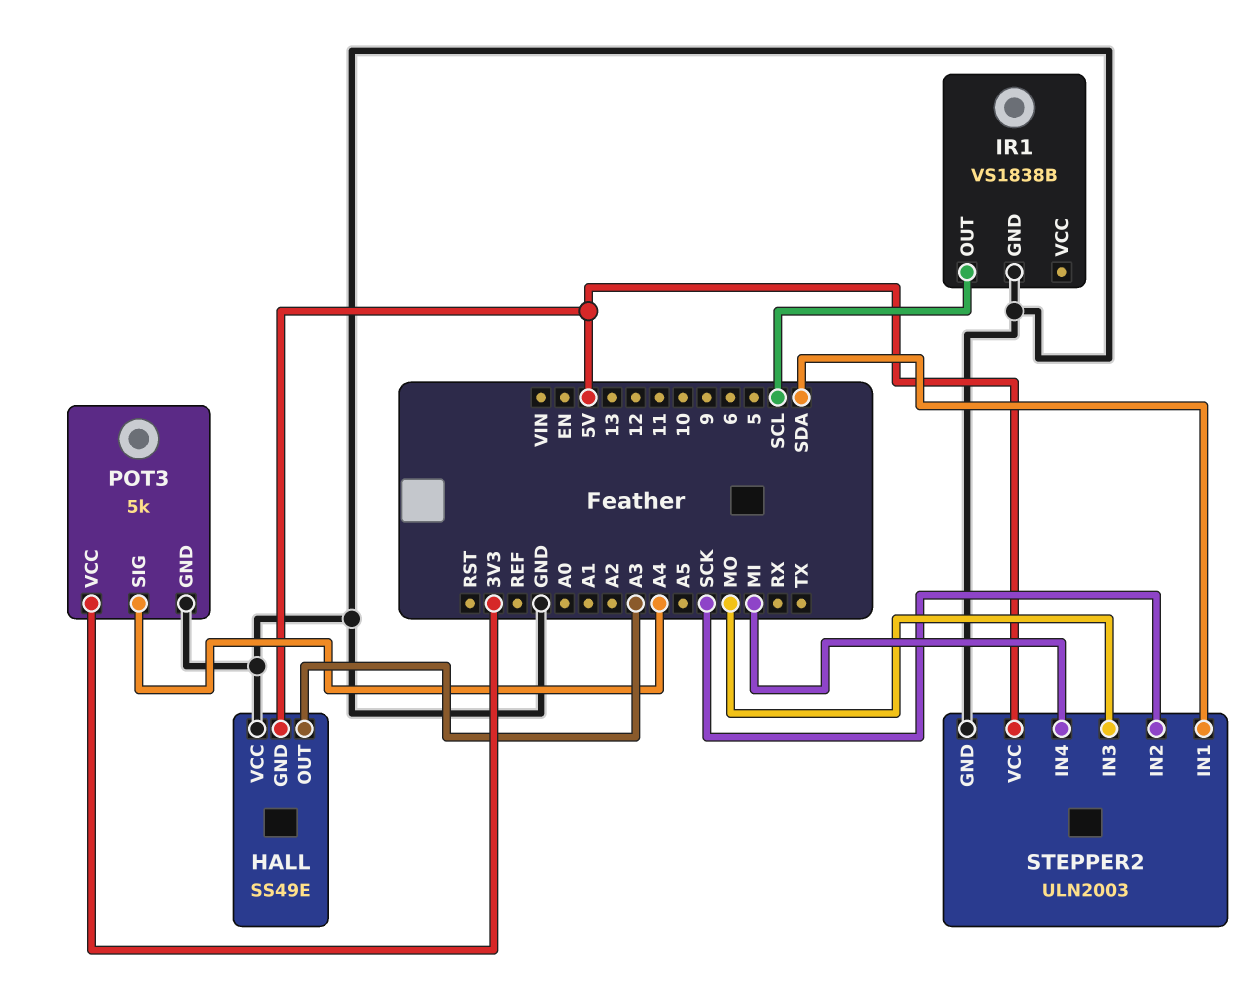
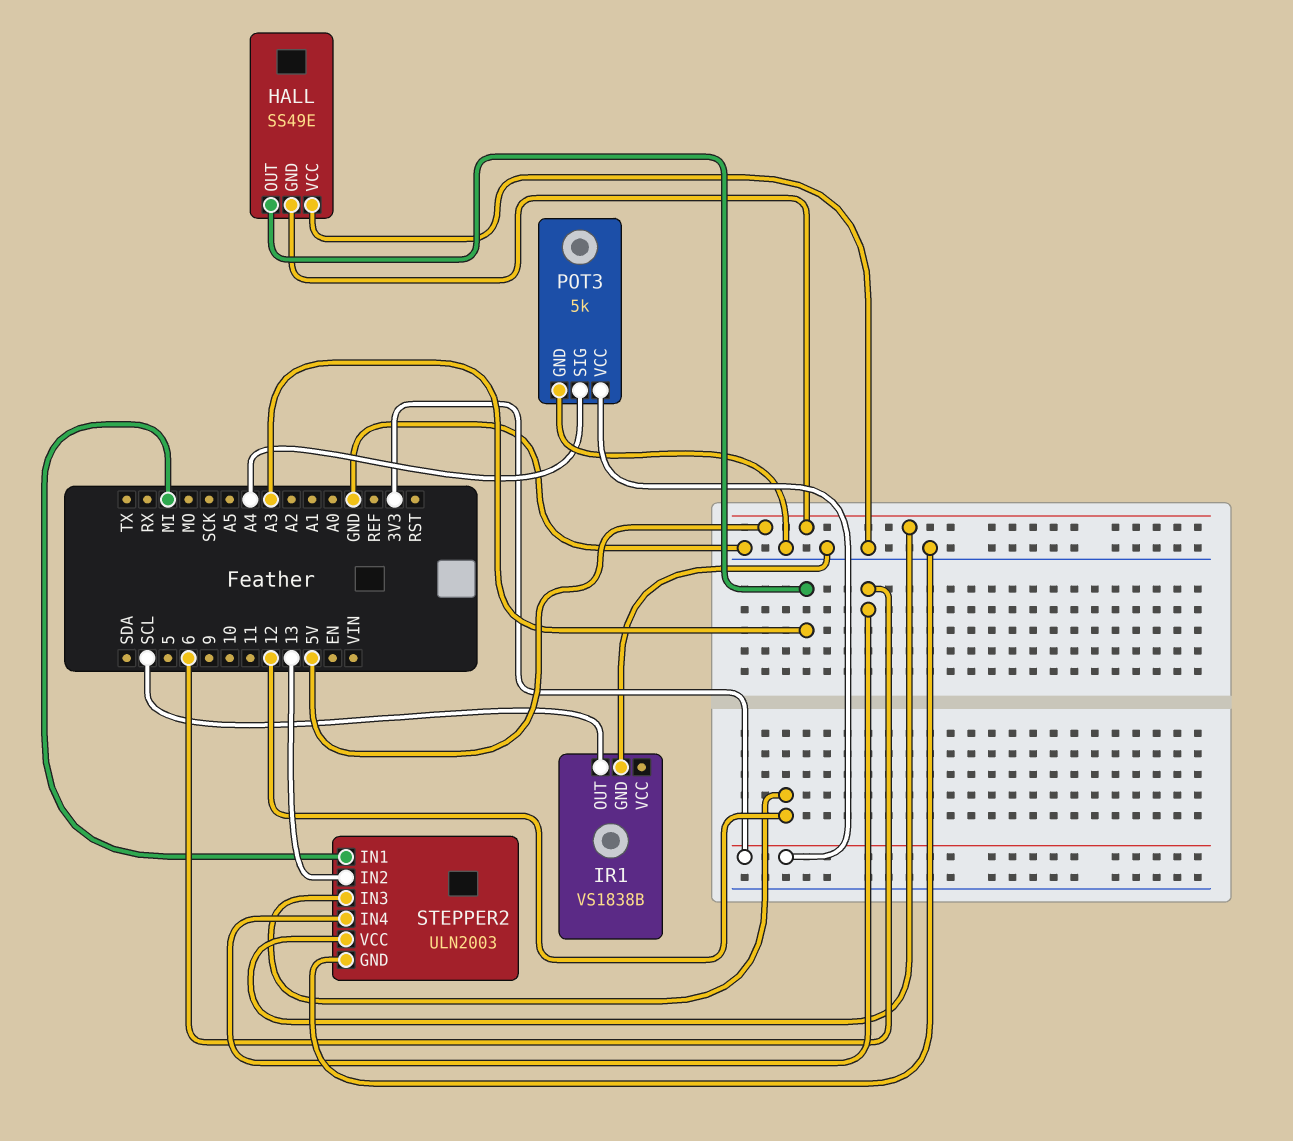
STEPPER2 pin IN1: SDA -> MI
STEPPER2 pin IN2: SCK -> 13
STEPPER2 pin IN3: MO -> 12
STEPPER2 pin IN4: MI -> 6

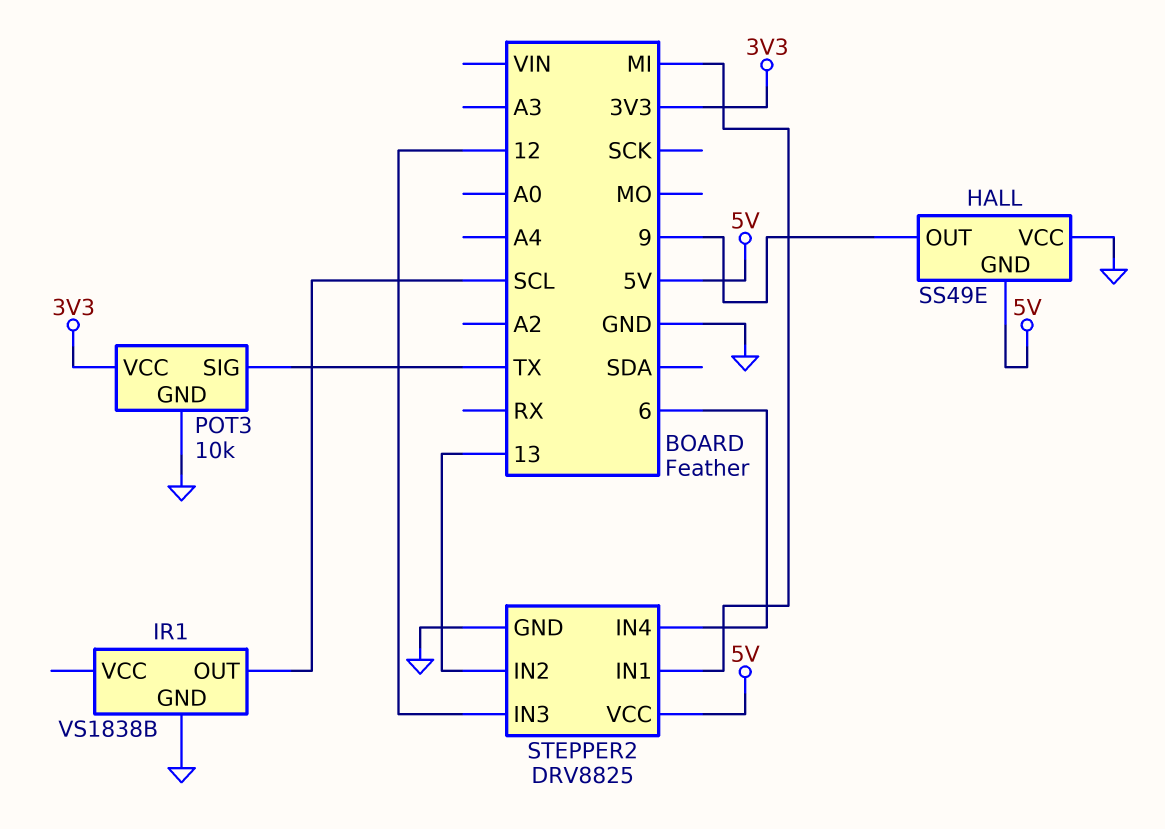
HALL pin OUT: A3 -> 9
POT3: 5k -> 10k
POT3 pin SIG: A4 -> TX
STEPPER2: ULN2003 -> DRV8825

